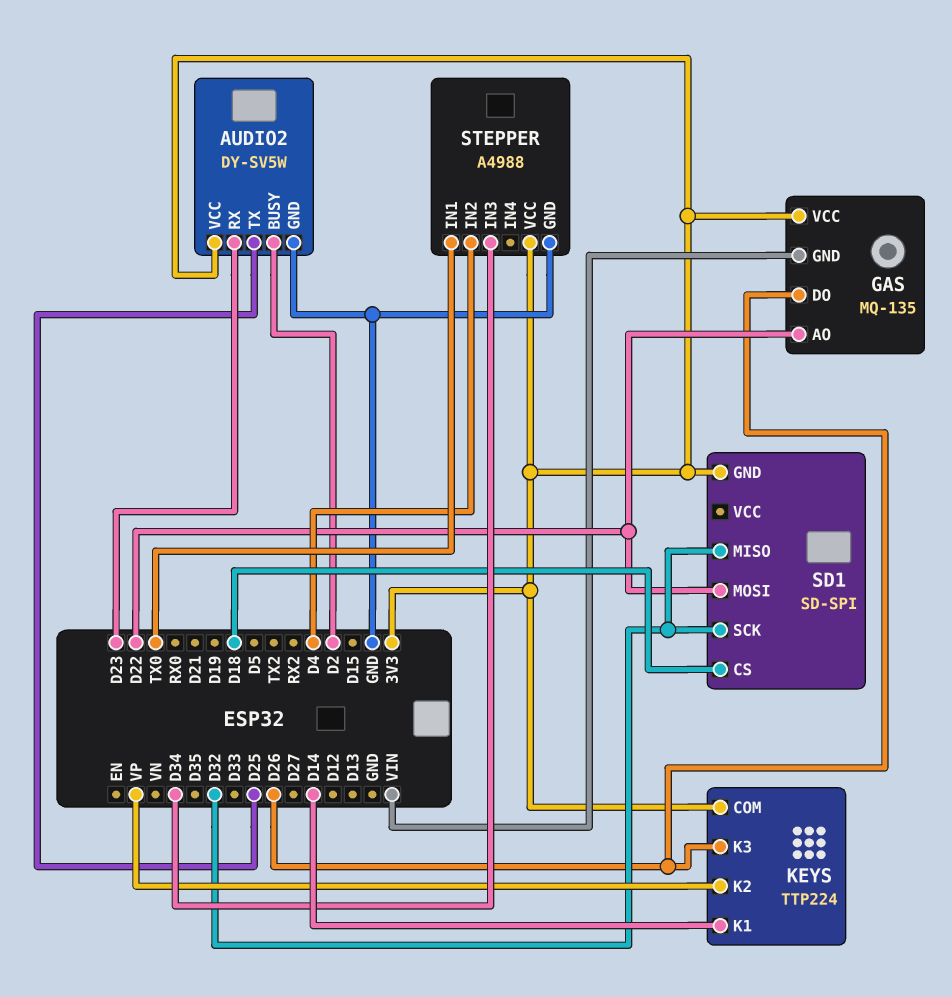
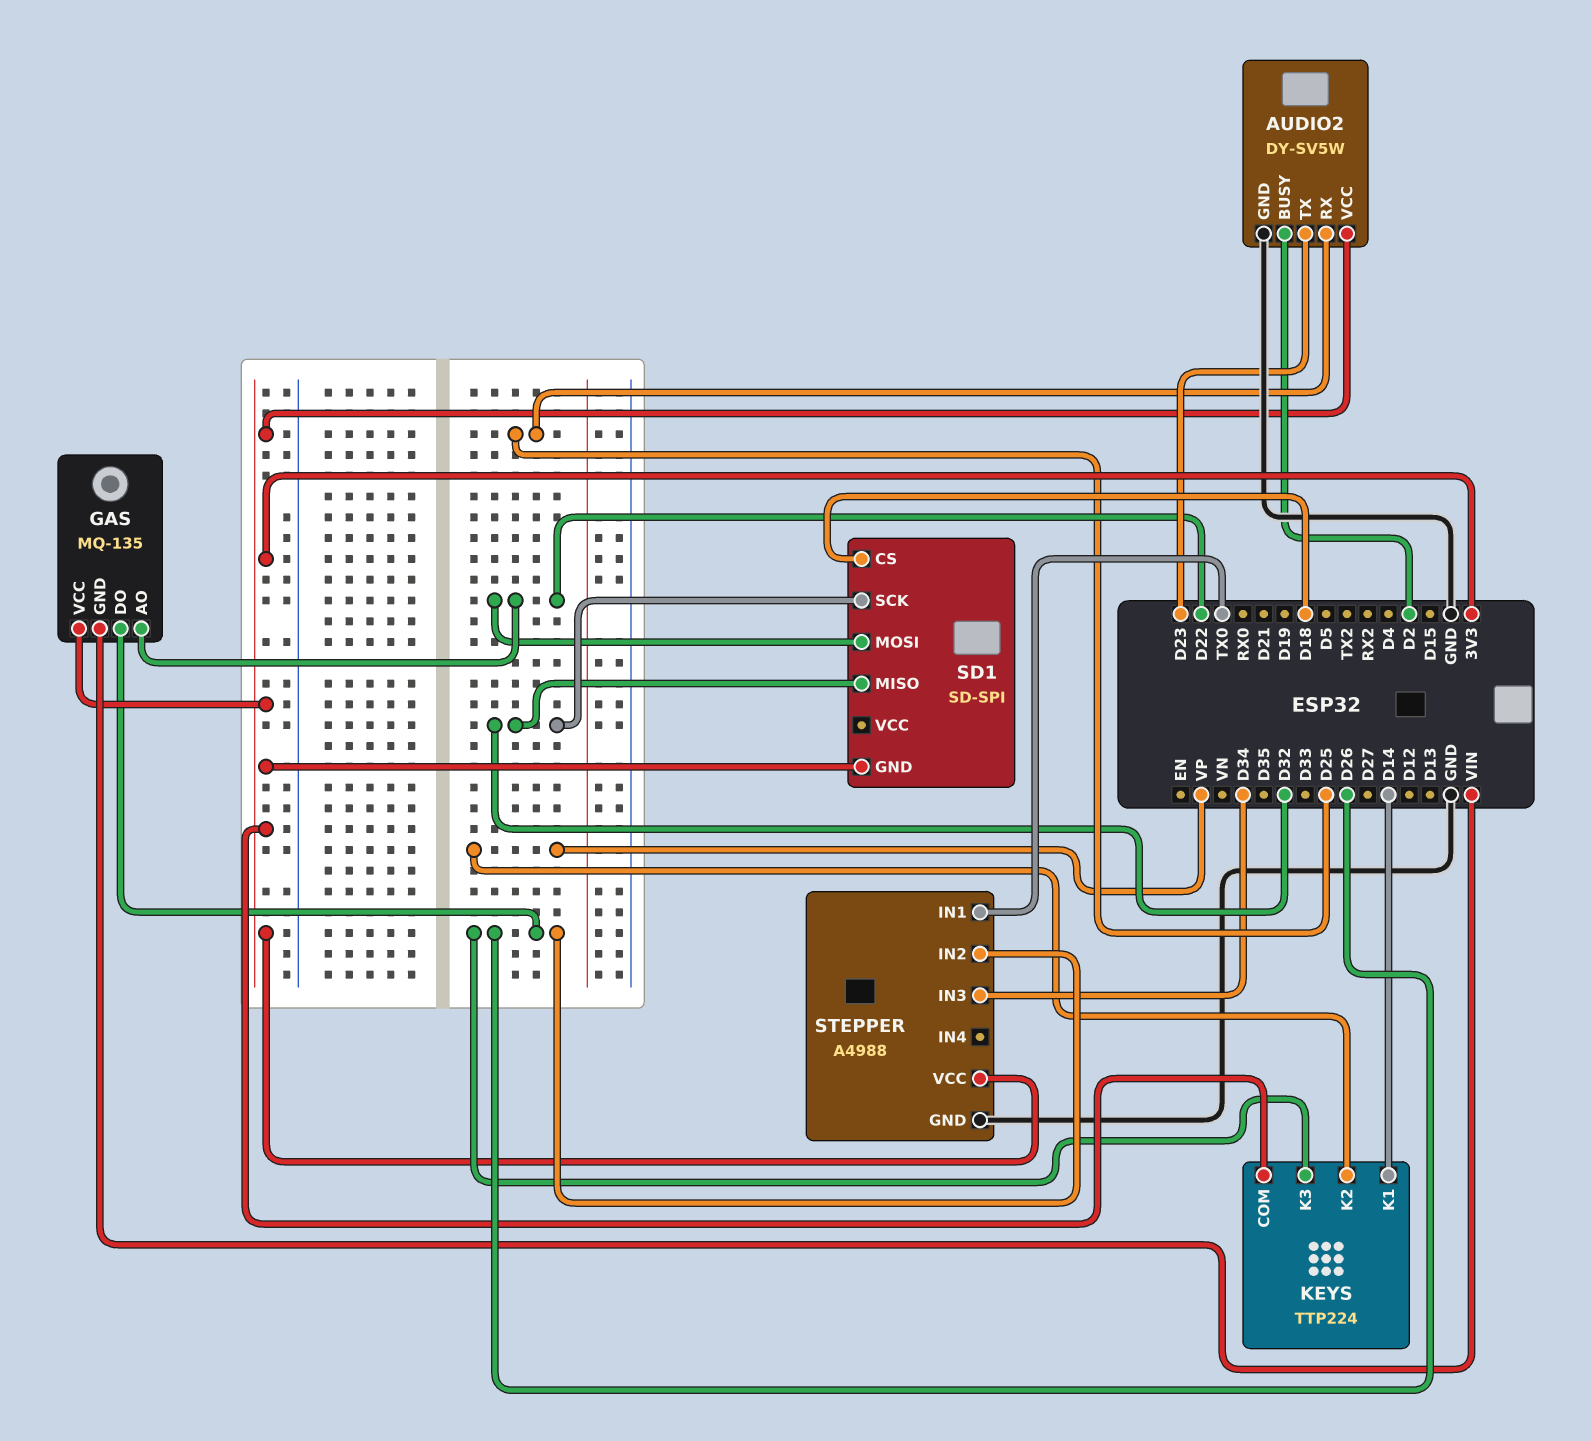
AUDIO2 pin RX: D23 -> D25
AUDIO2 pin TX: D25 -> D23
STEPPER pin IN2: D4 -> D26

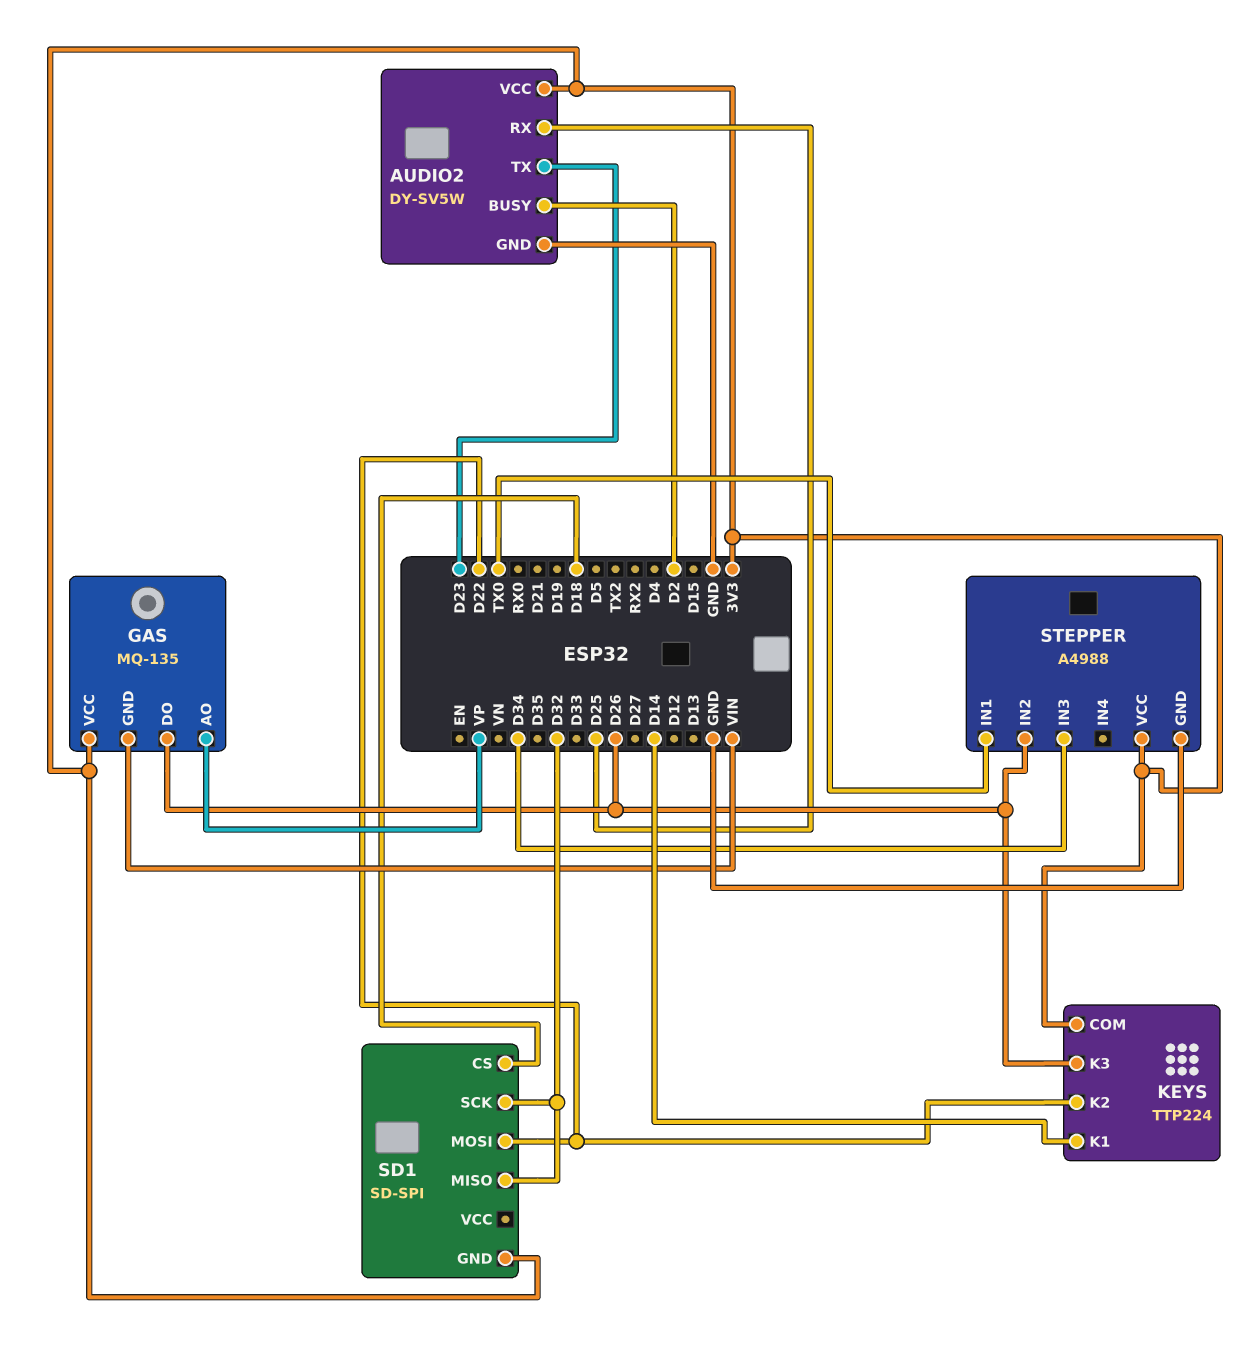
GAS pin AO: D22 -> VP
KEYS pin K2: VP -> D22

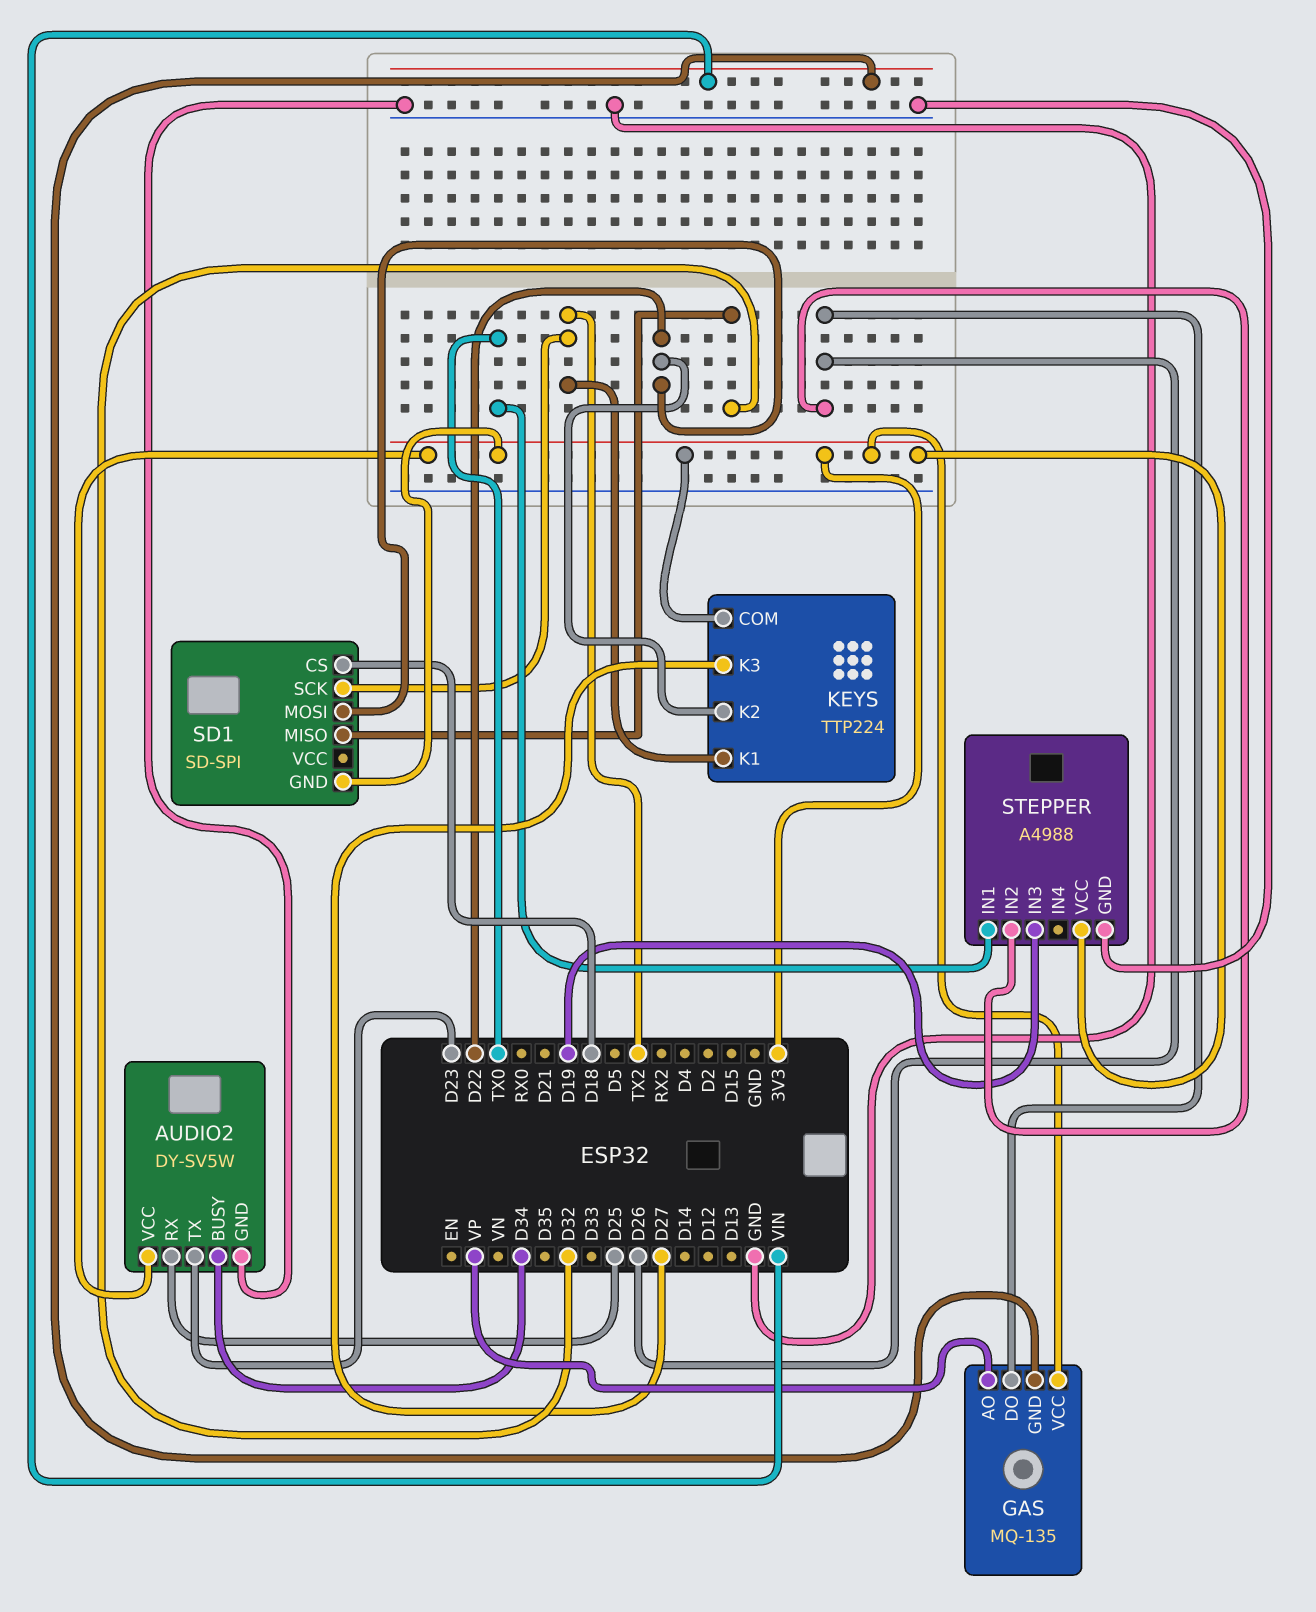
AUDIO2 pin BUSY: D2 -> D34
KEYS pin K1: D14 -> TX2
KEYS pin K3: D26 -> D27
SD1 pin SCK: D32 -> TX2
STEPPER pin IN3: D34 -> D19

